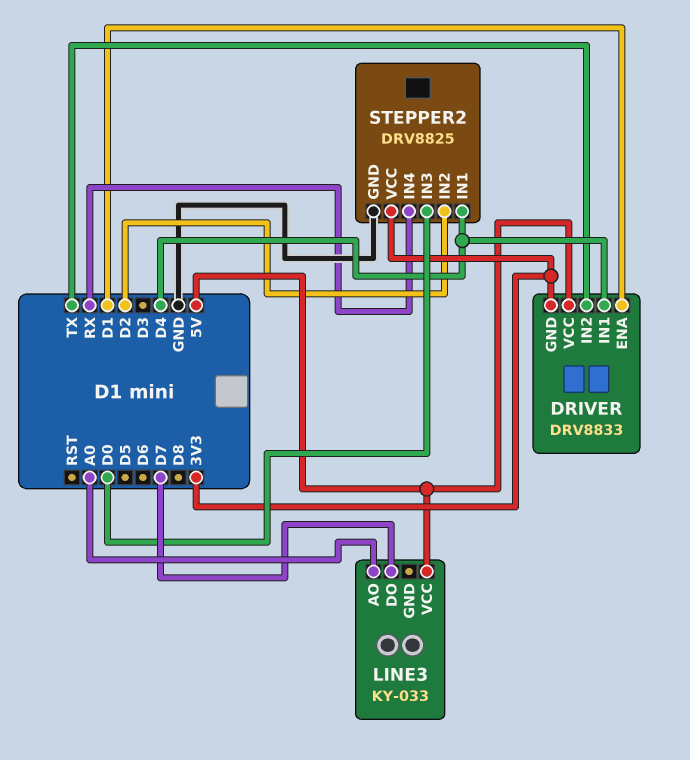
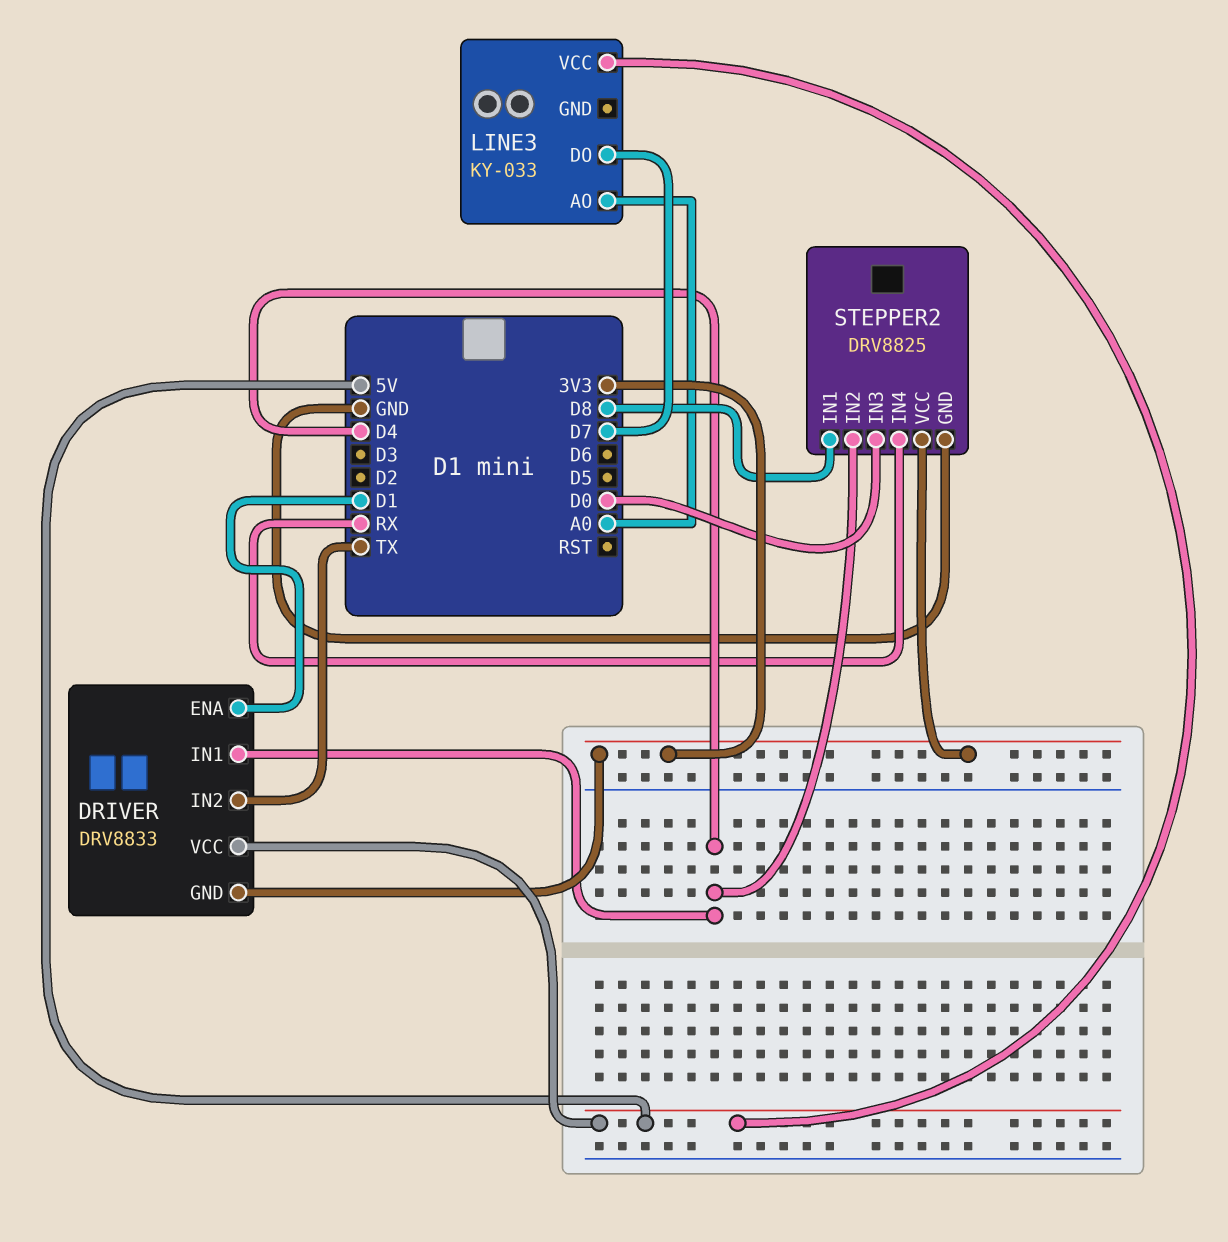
STEPPER2 pin IN1: D4 -> D8
STEPPER2 pin IN2: D2 -> D4

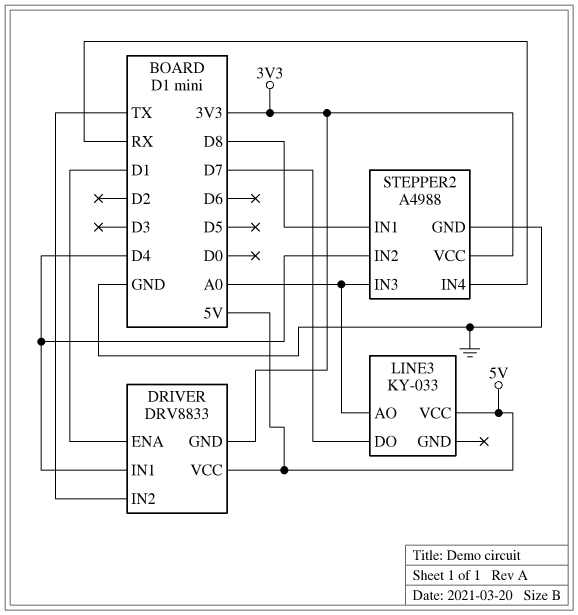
STEPPER2: DRV8825 -> A4988
STEPPER2 pin IN3: D0 -> A0

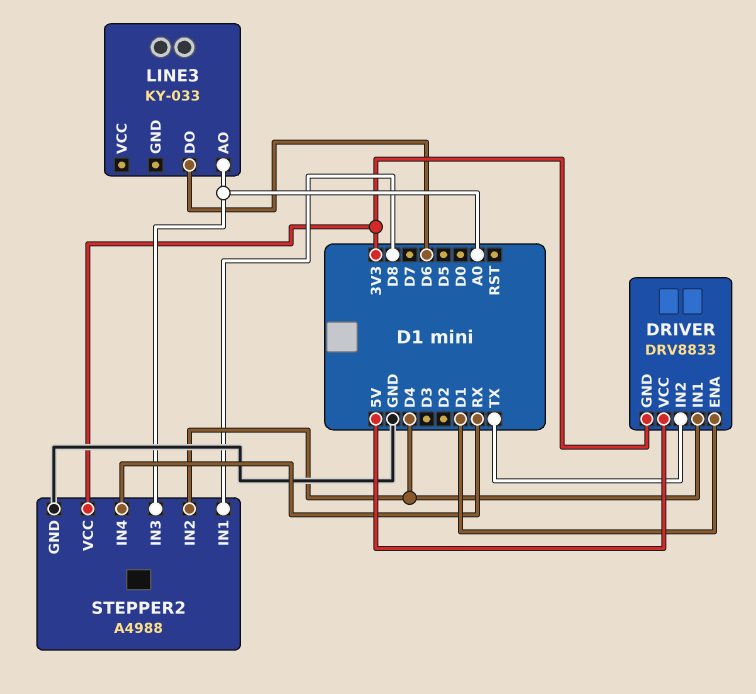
LINE3 pin DO: D7 -> D6
LINE3 pin VCC: 5V -> none

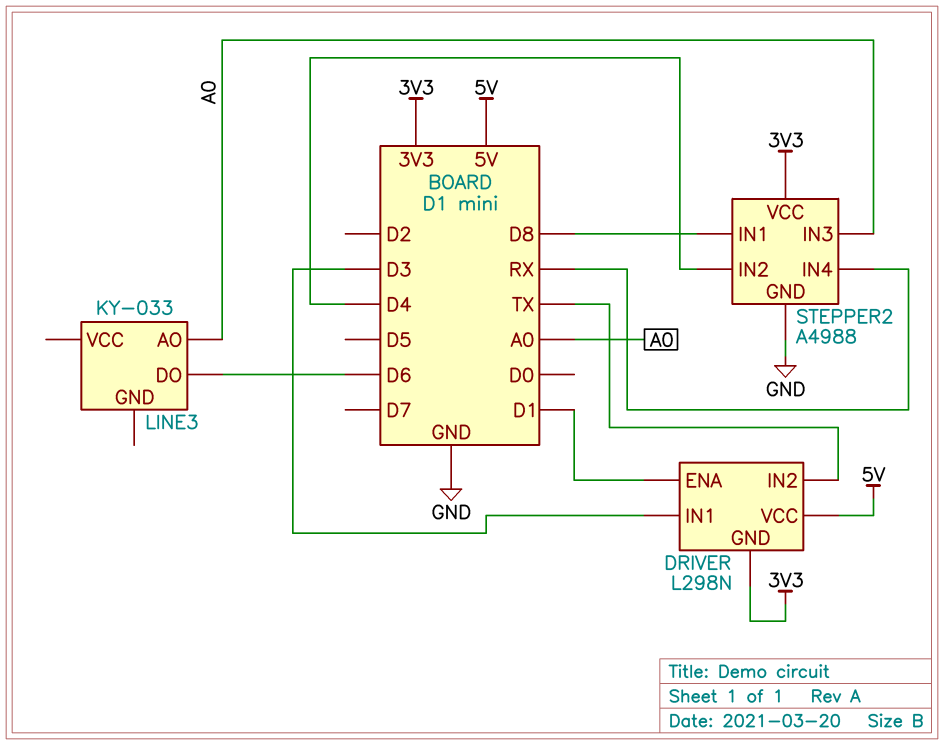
DRIVER: DRV8833 -> L298N
DRIVER pin IN1: D4 -> D3

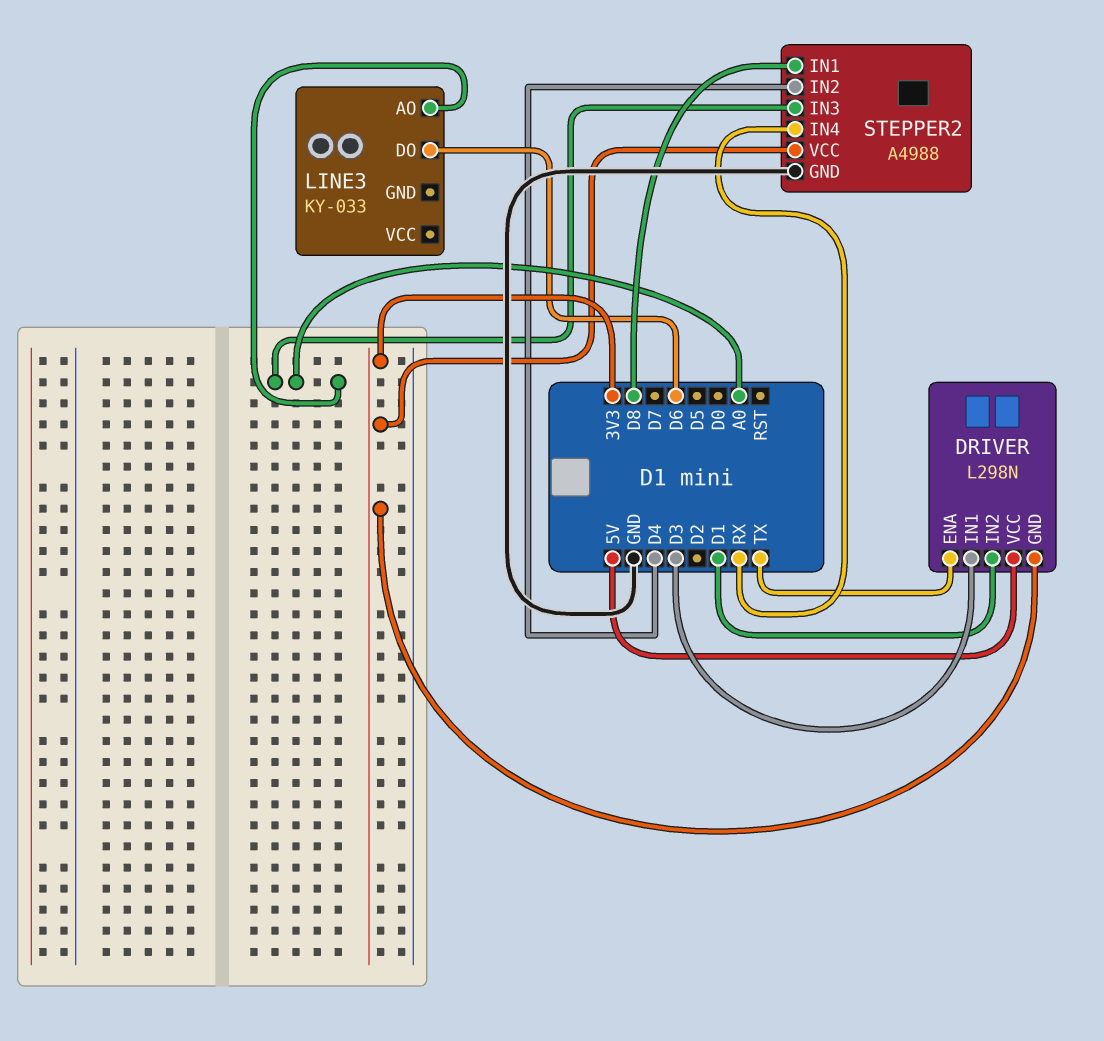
DRIVER pin ENA: D1 -> TX
DRIVER pin IN2: TX -> D1

